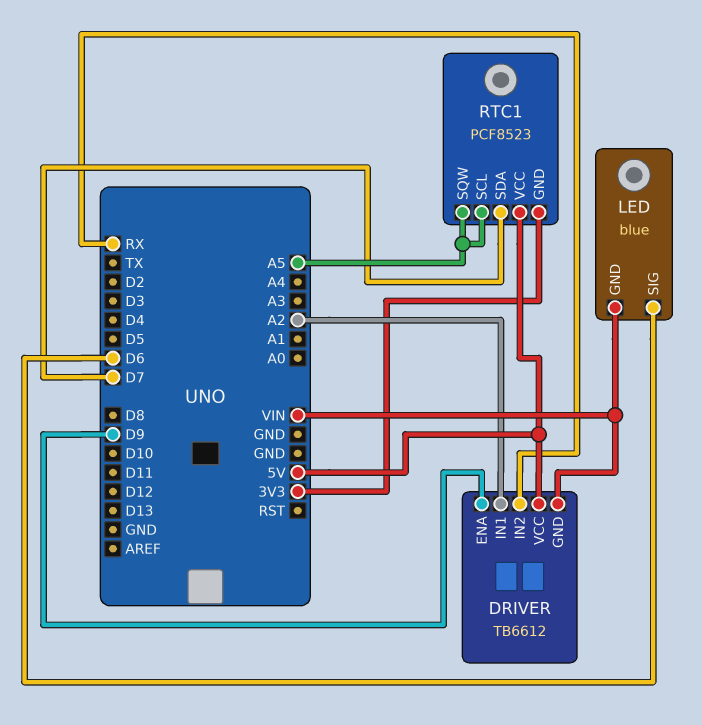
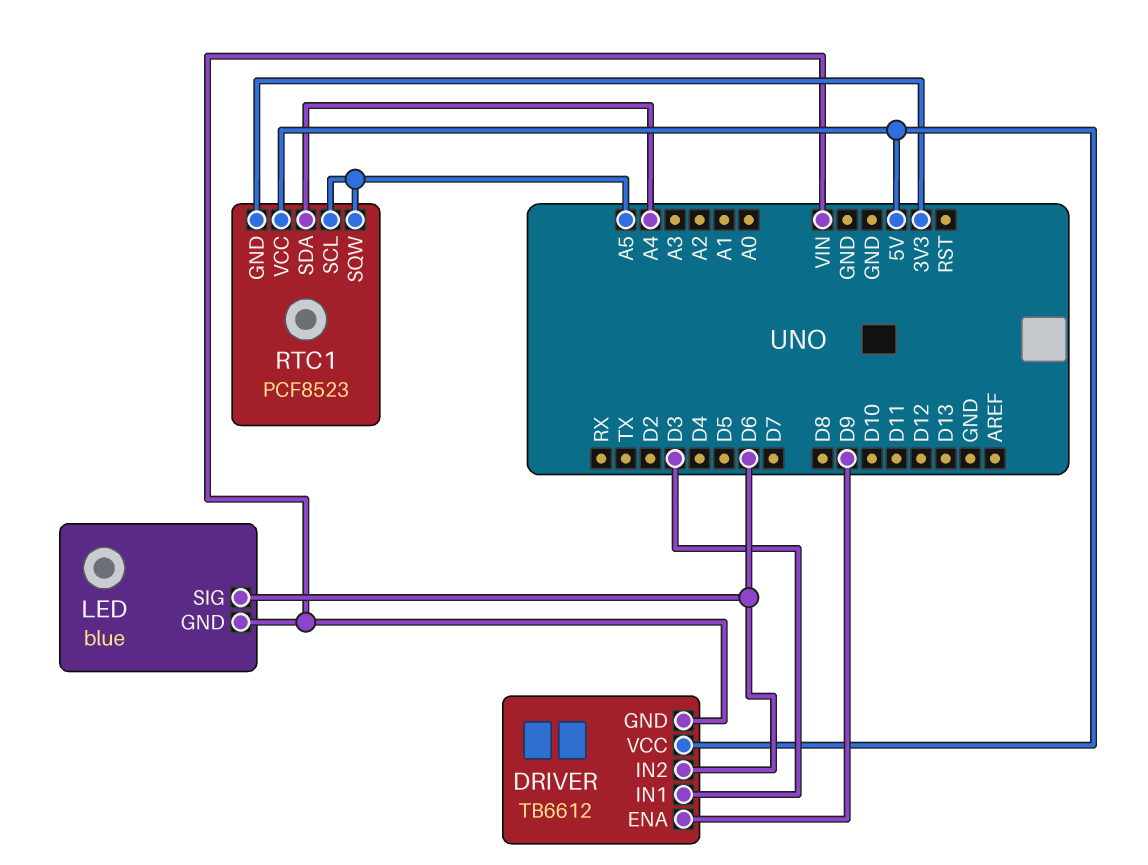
DRIVER pin IN1: A2 -> D3
DRIVER pin IN2: RX -> D6
RTC1 pin SDA: D7 -> A4

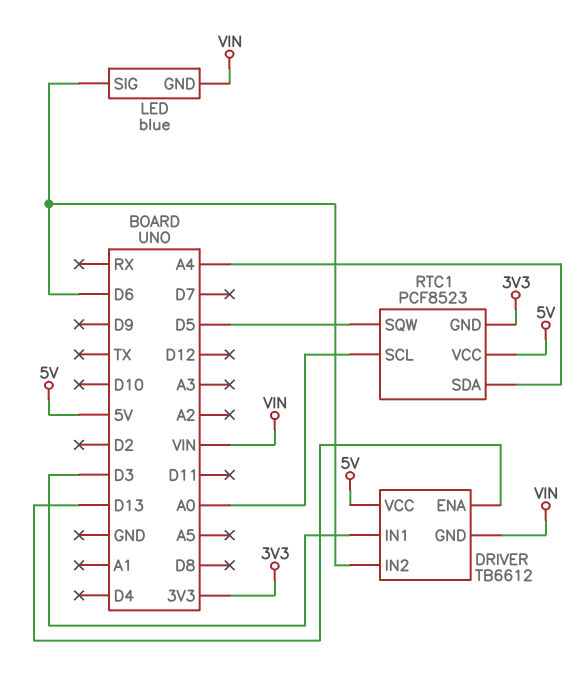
DRIVER pin ENA: D9 -> D13
RTC1 pin SCL: A5 -> A0
RTC1 pin SQW: A5 -> D5

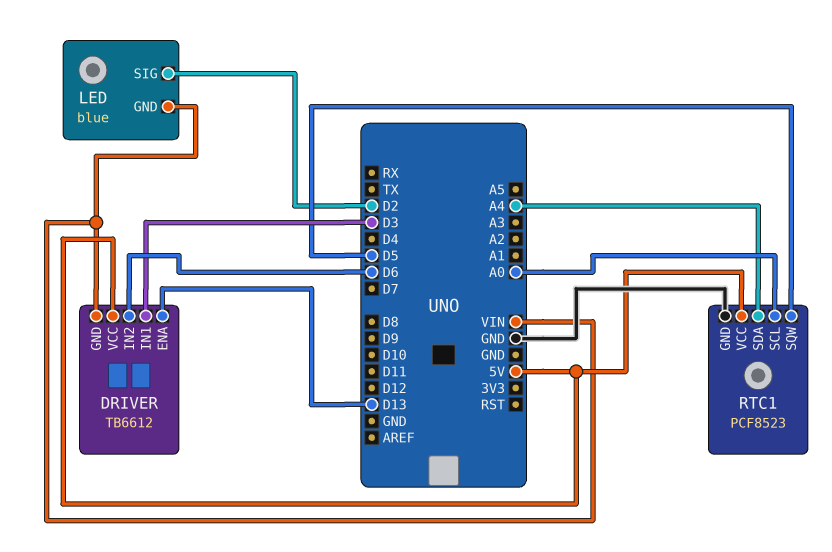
LED pin SIG: D6 -> D2
RTC1 pin GND: 3V3 -> GND

